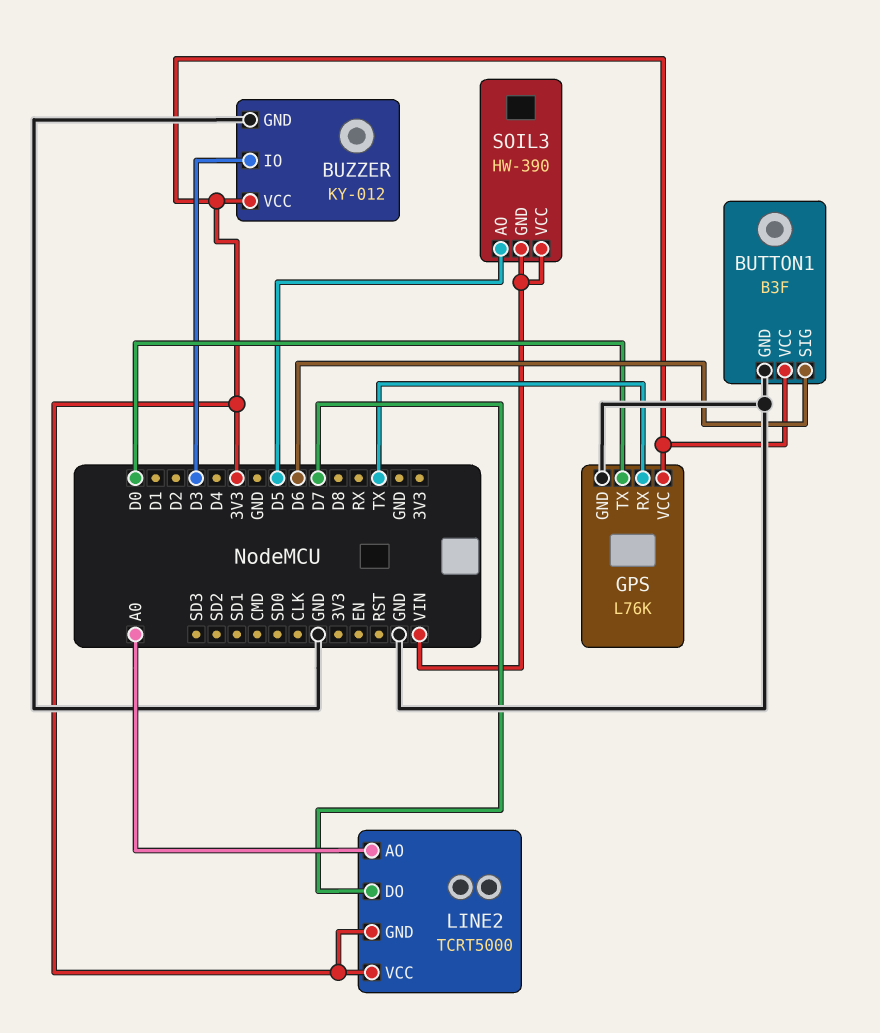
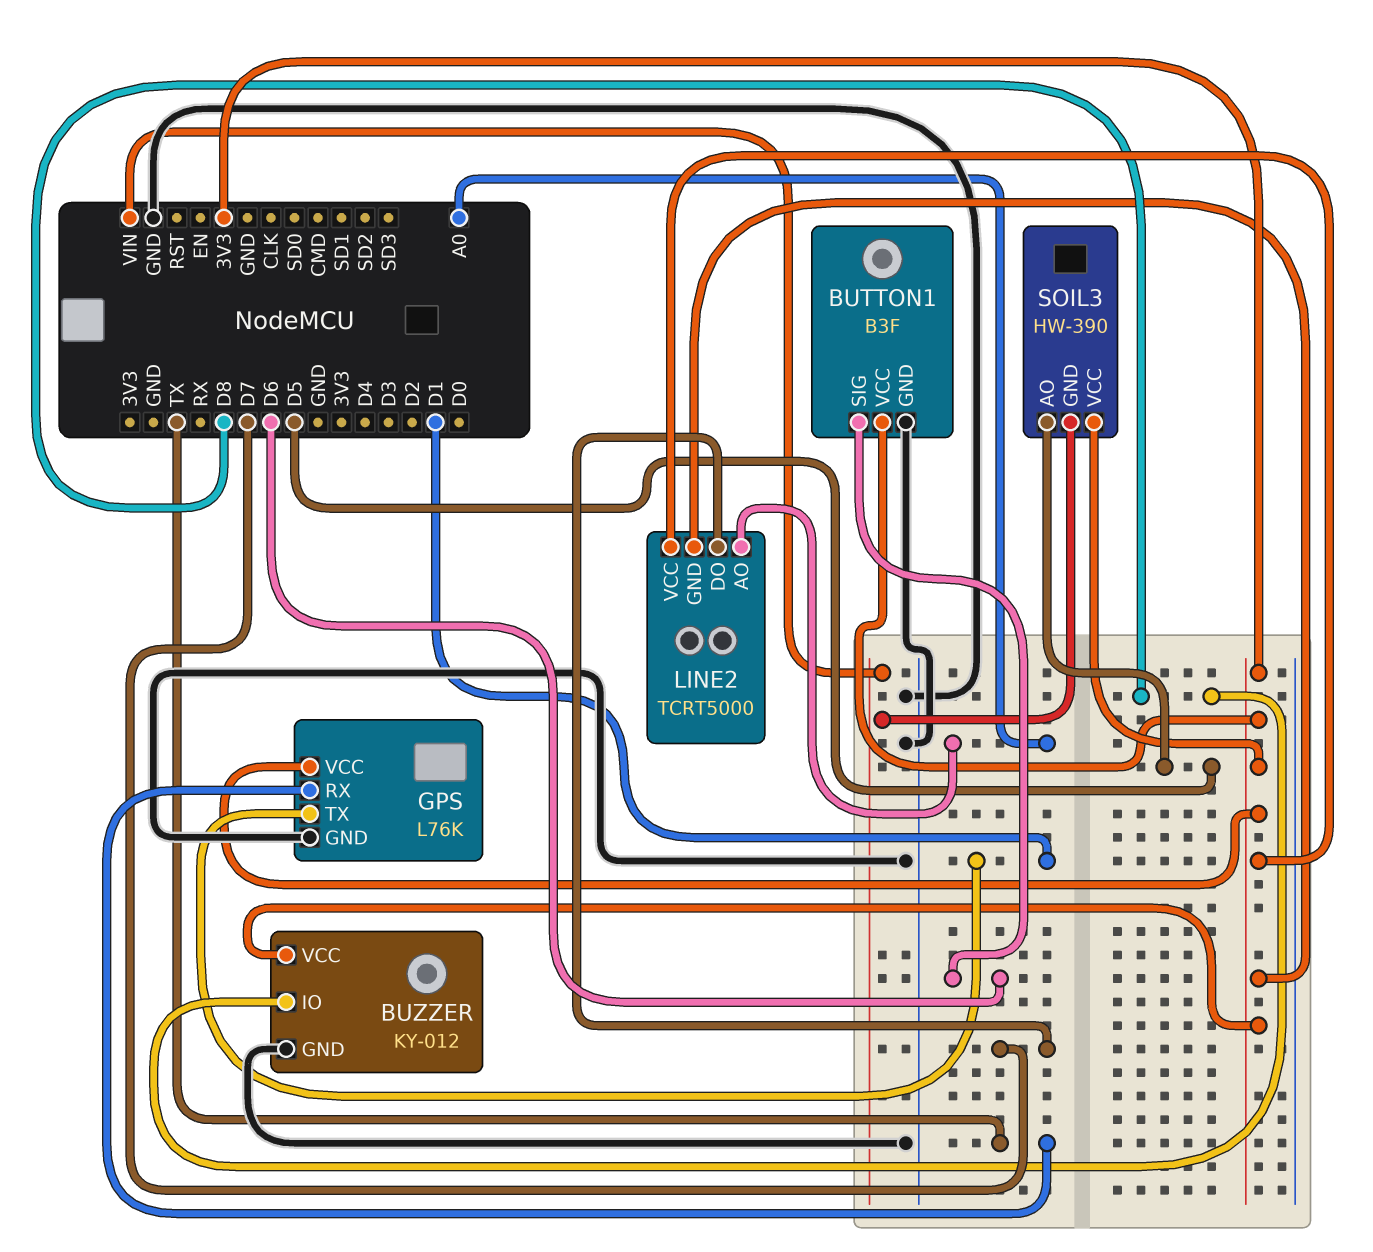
BUZZER pin IO: D3 -> D8
GPS pin TX: D0 -> D1
SOIL3 pin VCC: VIN -> 3V3

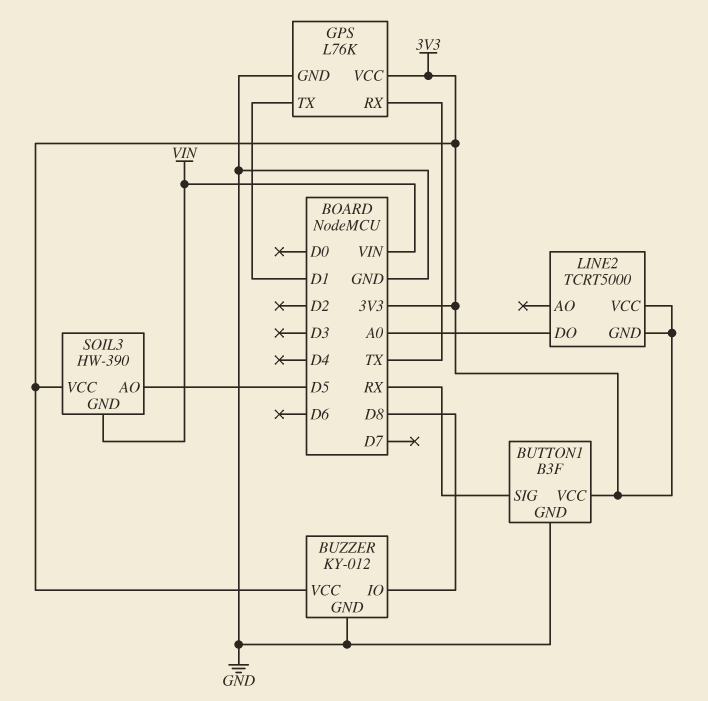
BUTTON1 pin SIG: D6 -> RX
LINE2 pin AO: A0 -> none
LINE2 pin DO: D7 -> A0

